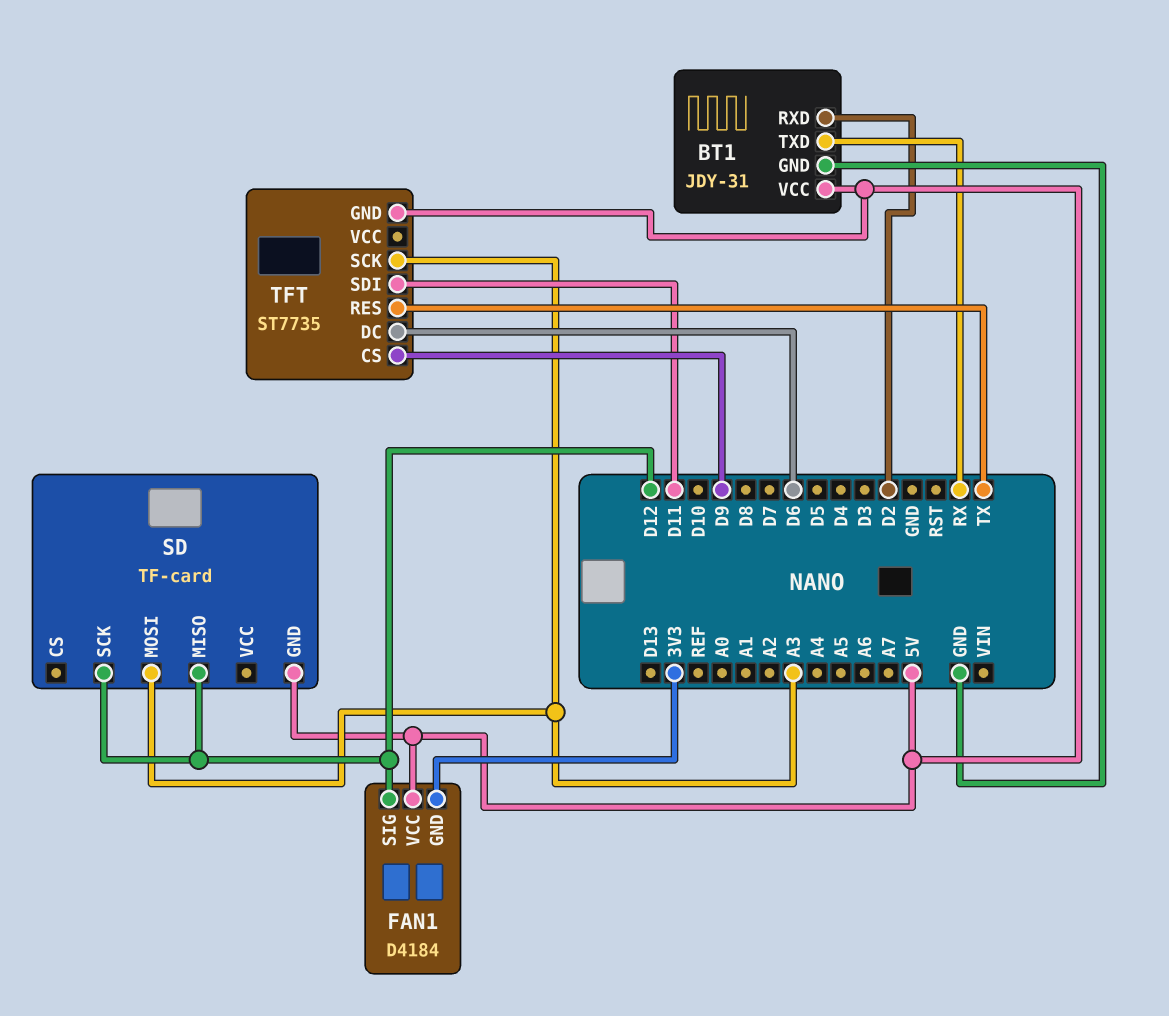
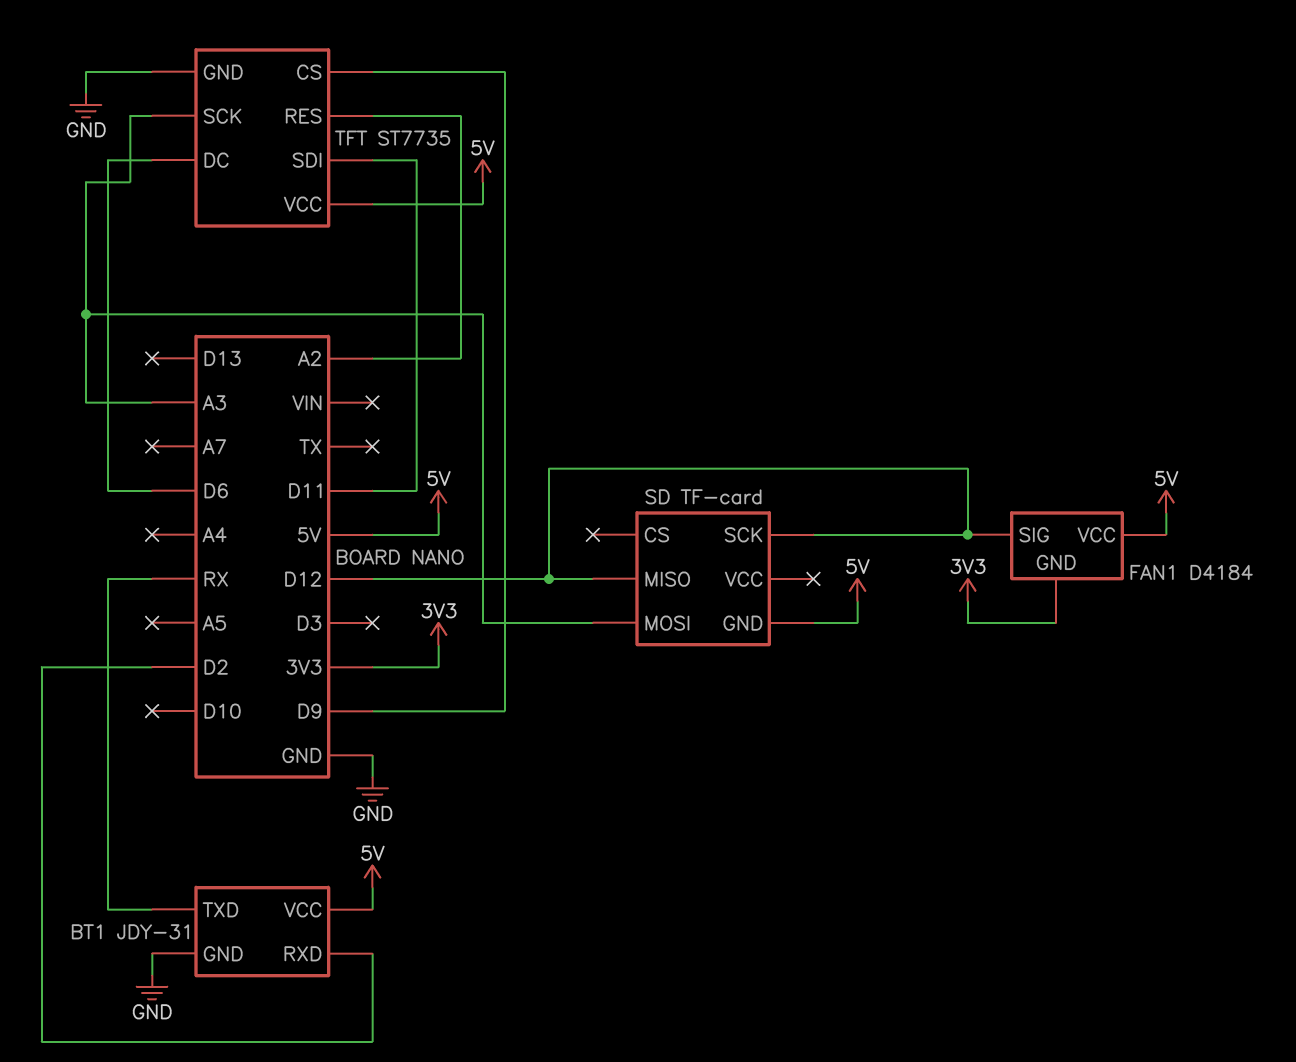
TFT pin GND: 5V -> GND
TFT pin RES: TX -> A2
TFT pin VCC: none -> 5V

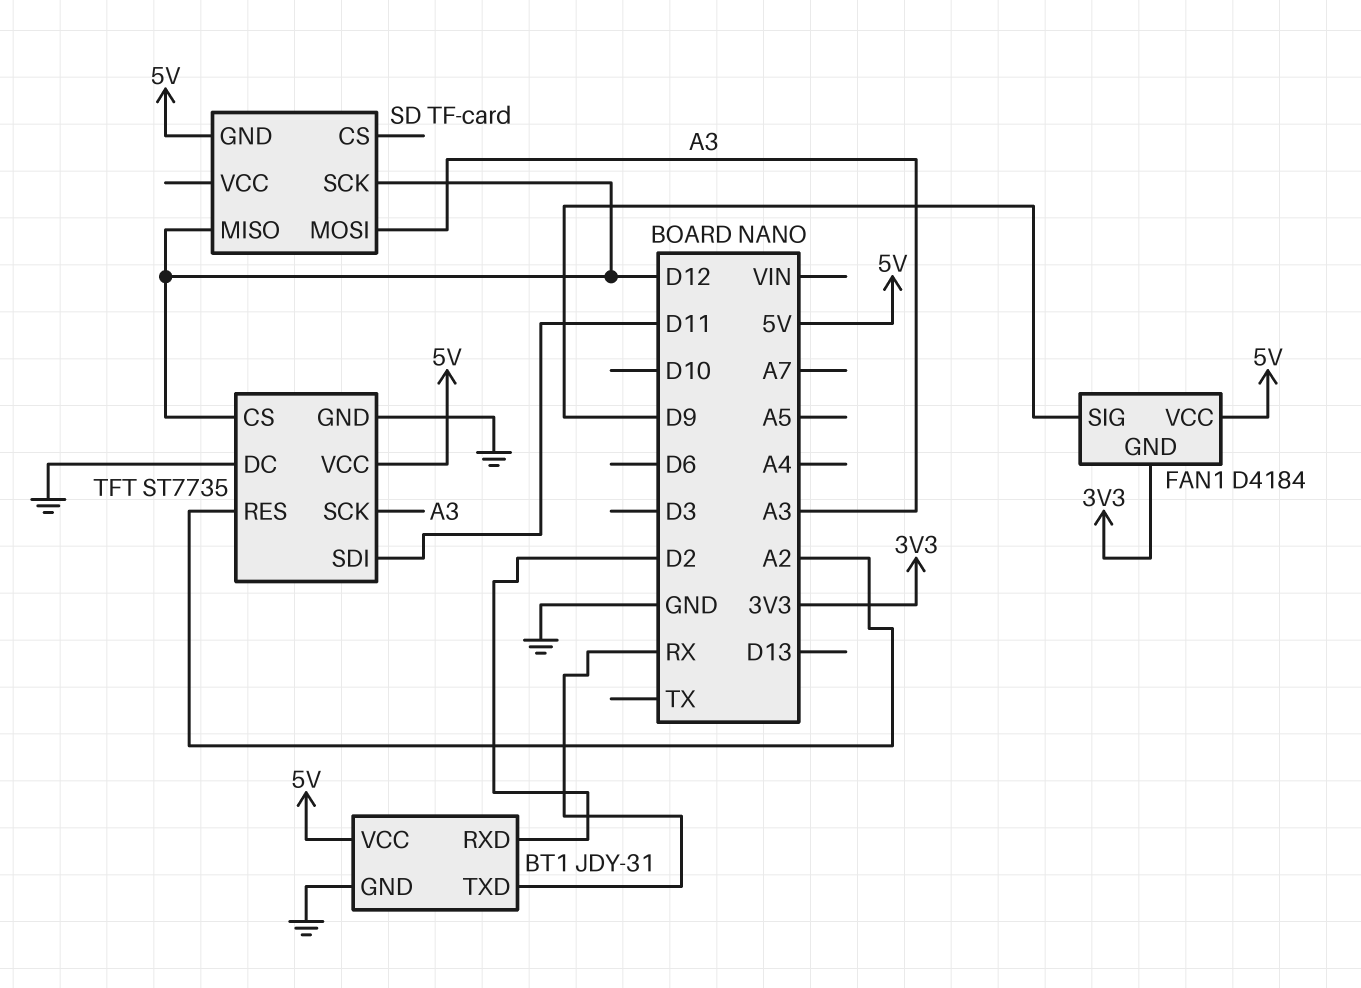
FAN1 pin SIG: D12 -> D9
TFT pin CS: D9 -> D12
TFT pin DC: D6 -> GND

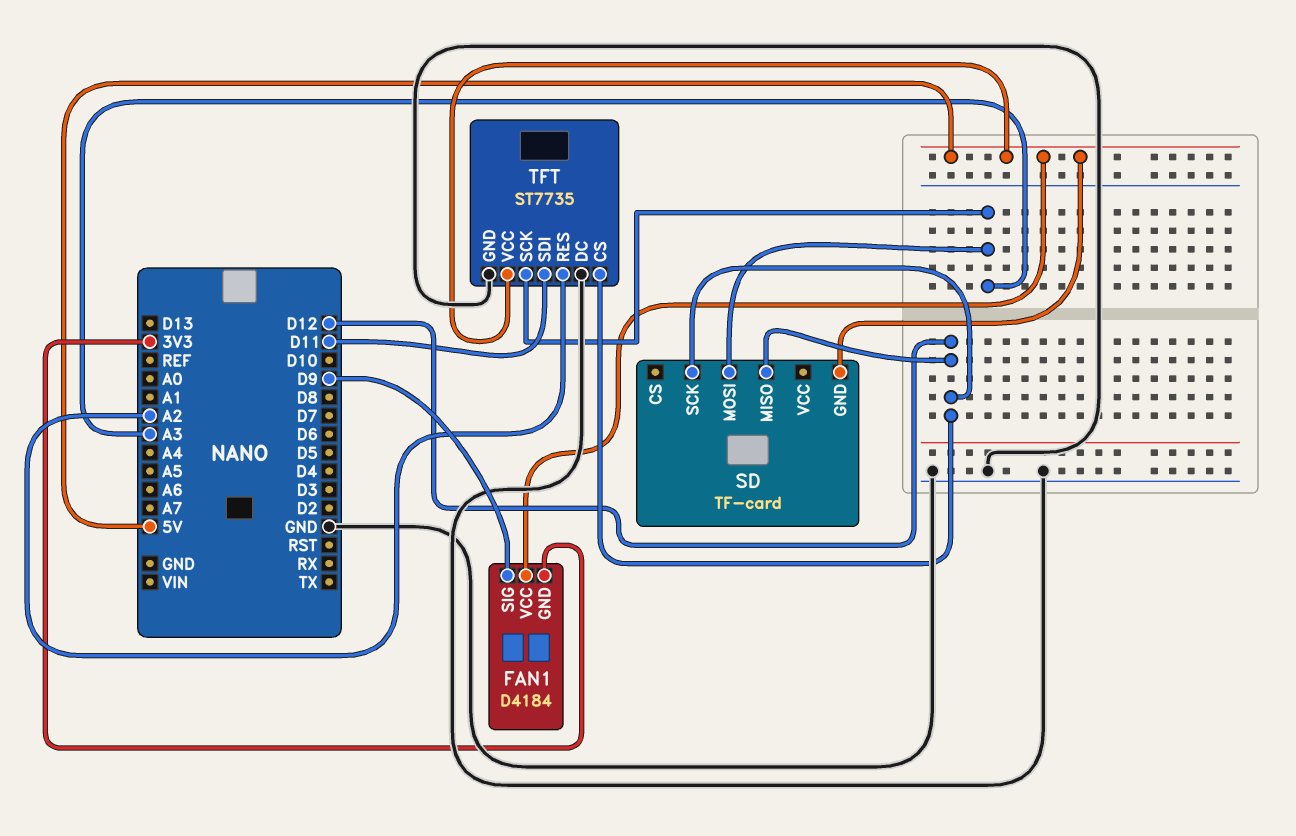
BT1: JDY-31 -> none
BT1 pin GND: GND -> none
BT1 pin RXD: D2 -> none
BT1 pin TXD: RX -> none
BT1 pin VCC: 5V -> none

